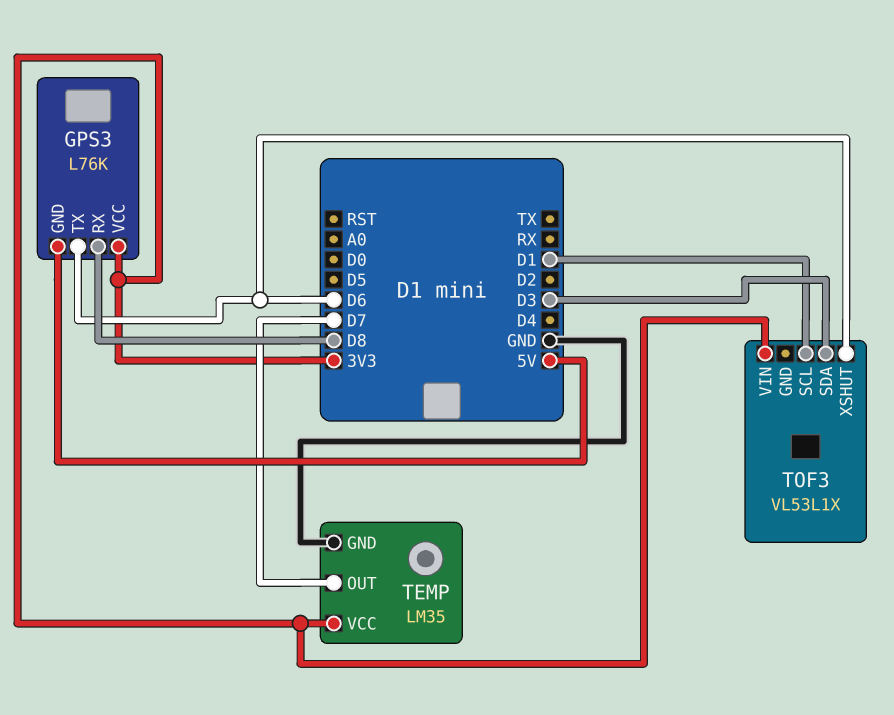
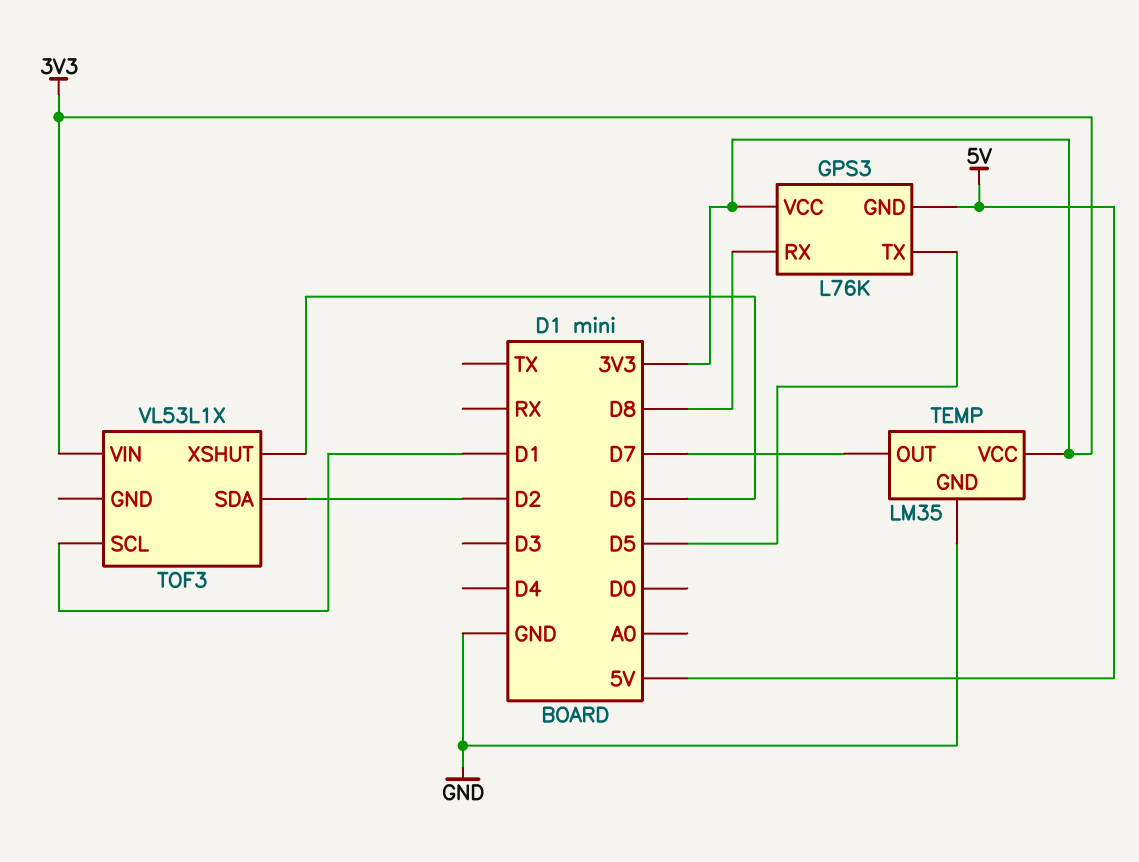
GPS3 pin TX: D6 -> D5
TOF3 pin SDA: D3 -> D2

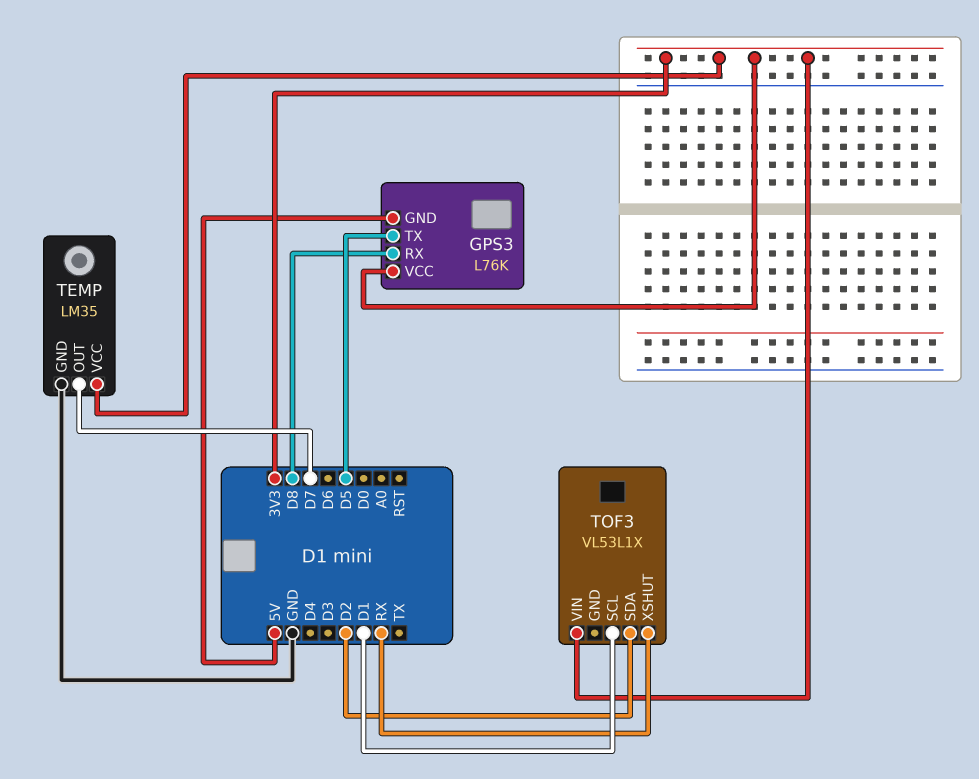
TOF3 pin XSHUT: D6 -> RX

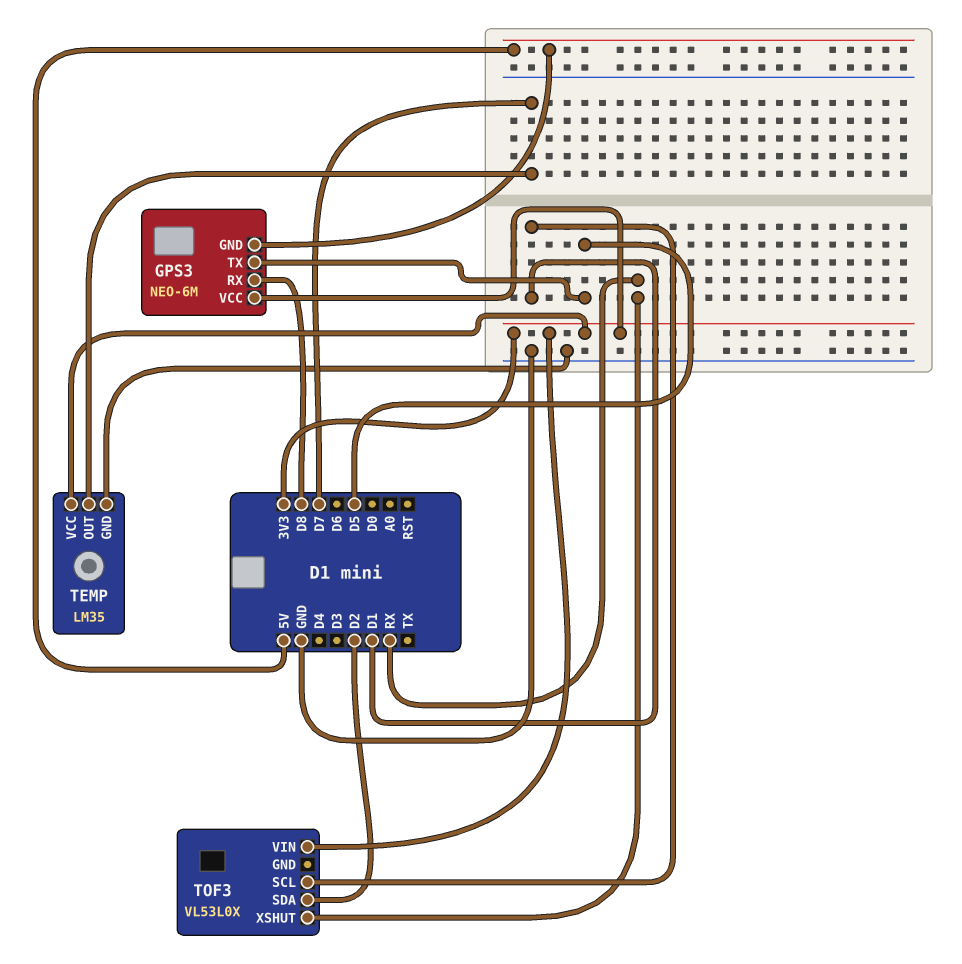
GPS3: L76K -> NEO-6M
TOF3: VL53L1X -> VL53L0X

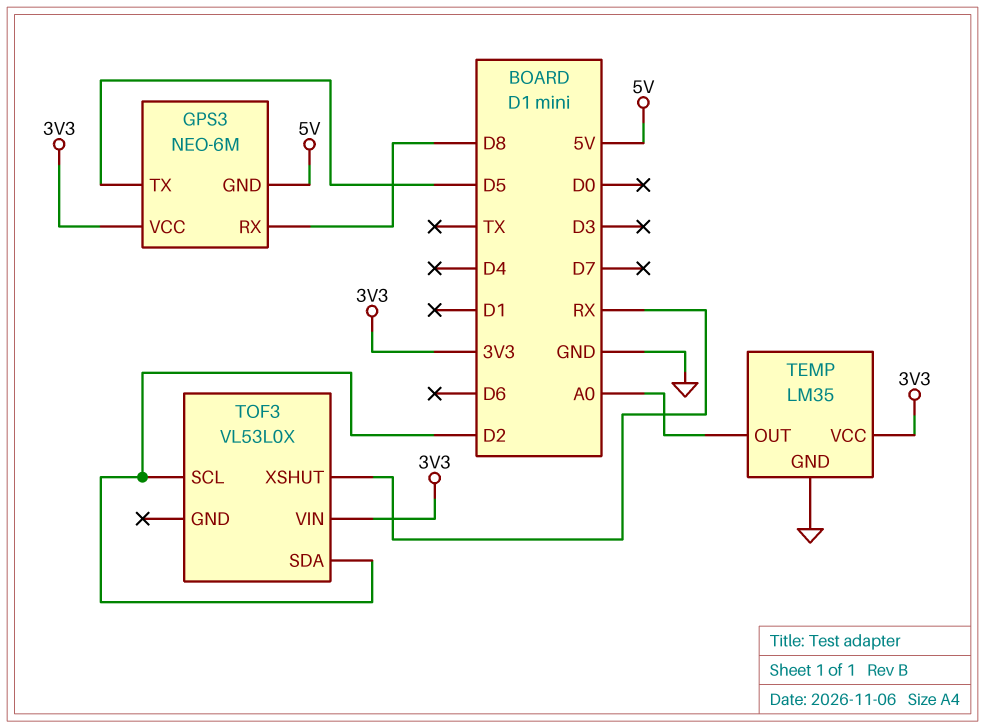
TEMP pin OUT: D7 -> A0
TOF3 pin SCL: D1 -> D2

